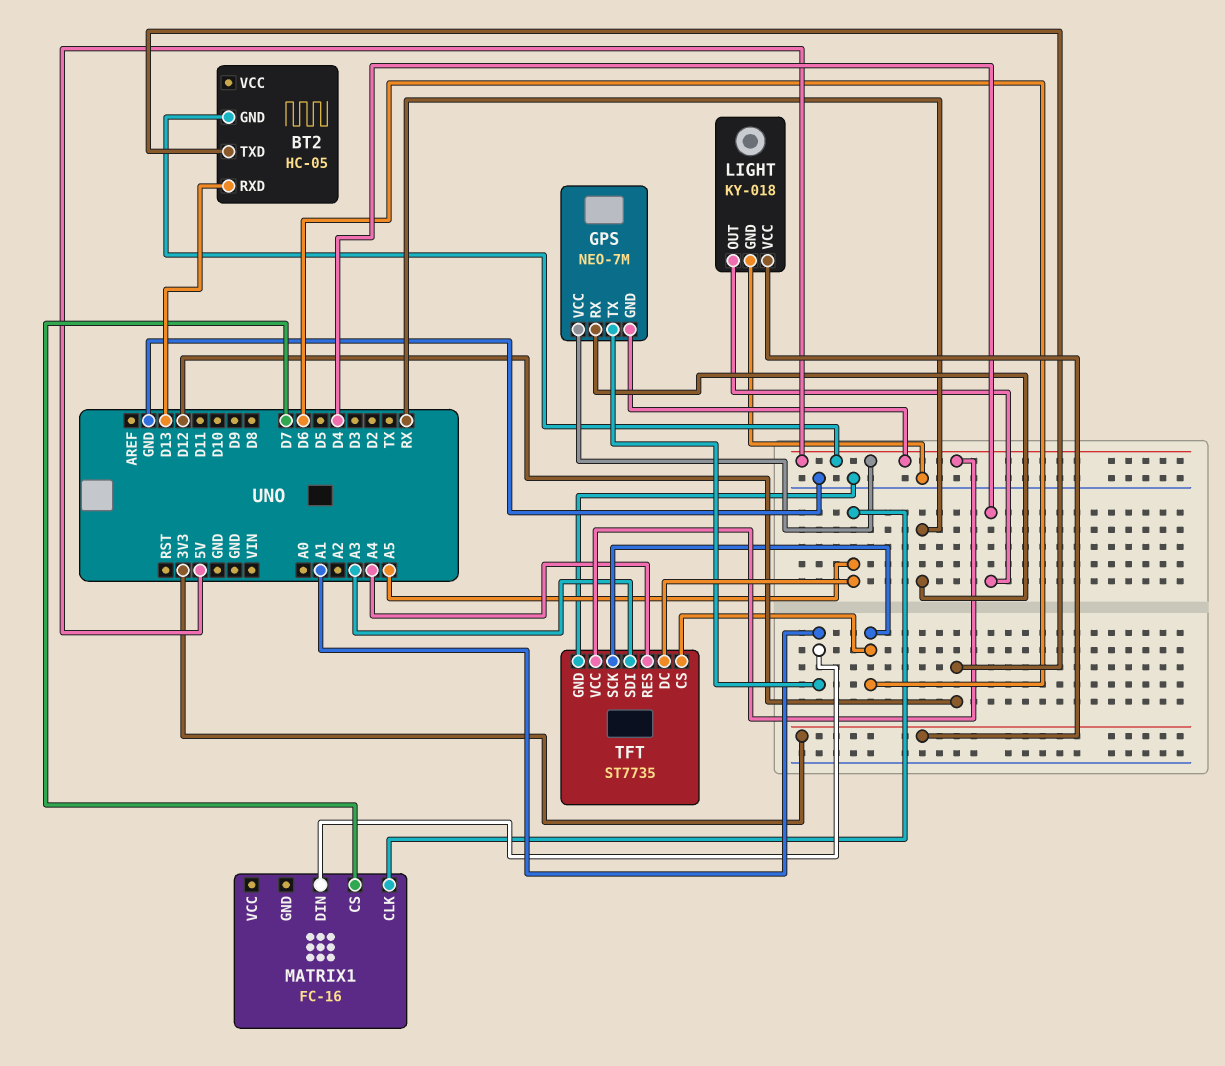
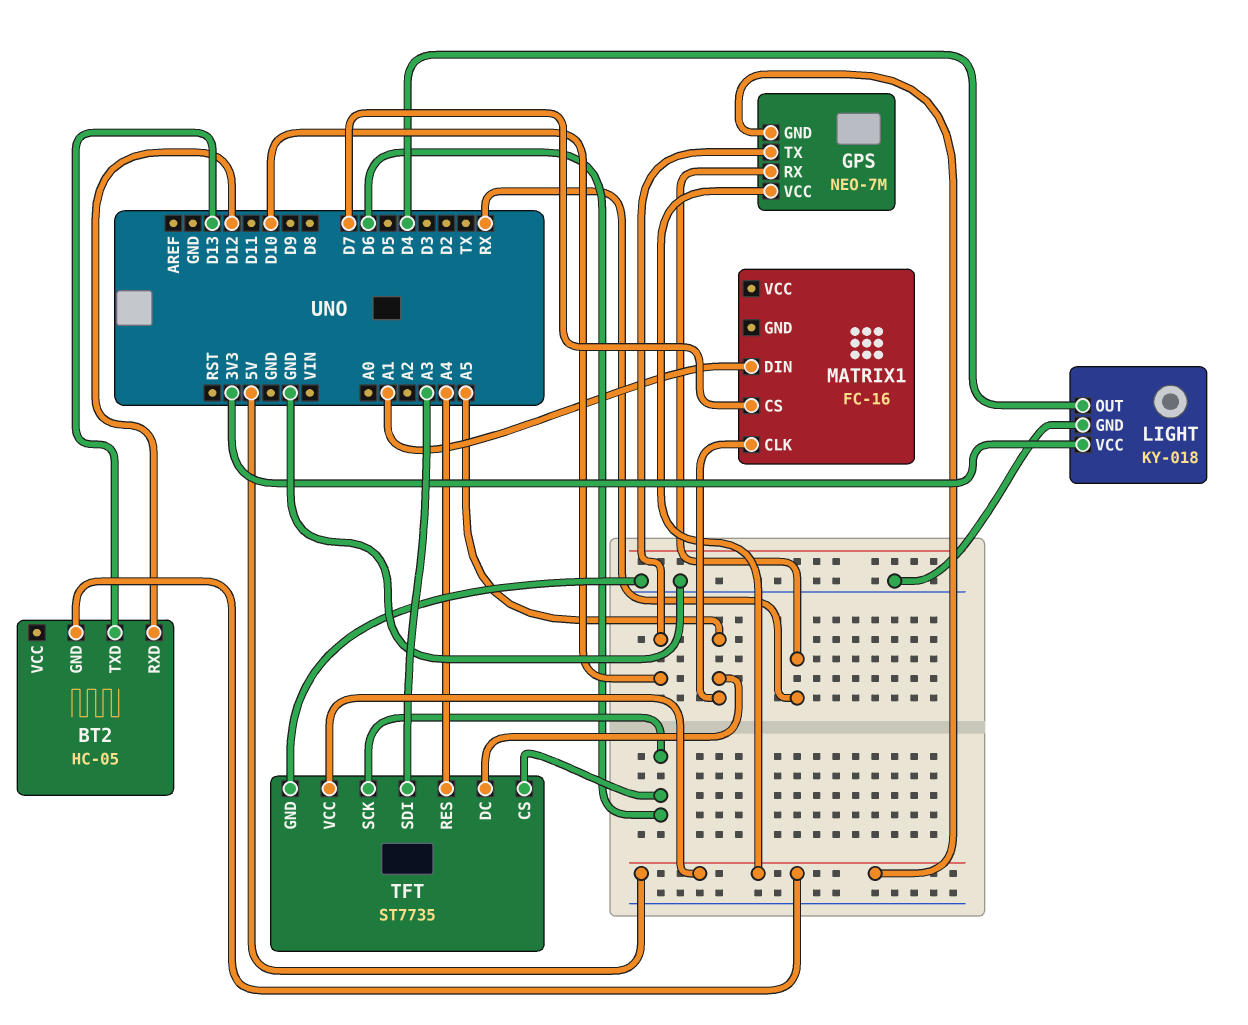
BT2 pin RXD: D13 -> D12
BT2 pin TXD: D12 -> D13
GPS pin TX: A1 -> D10

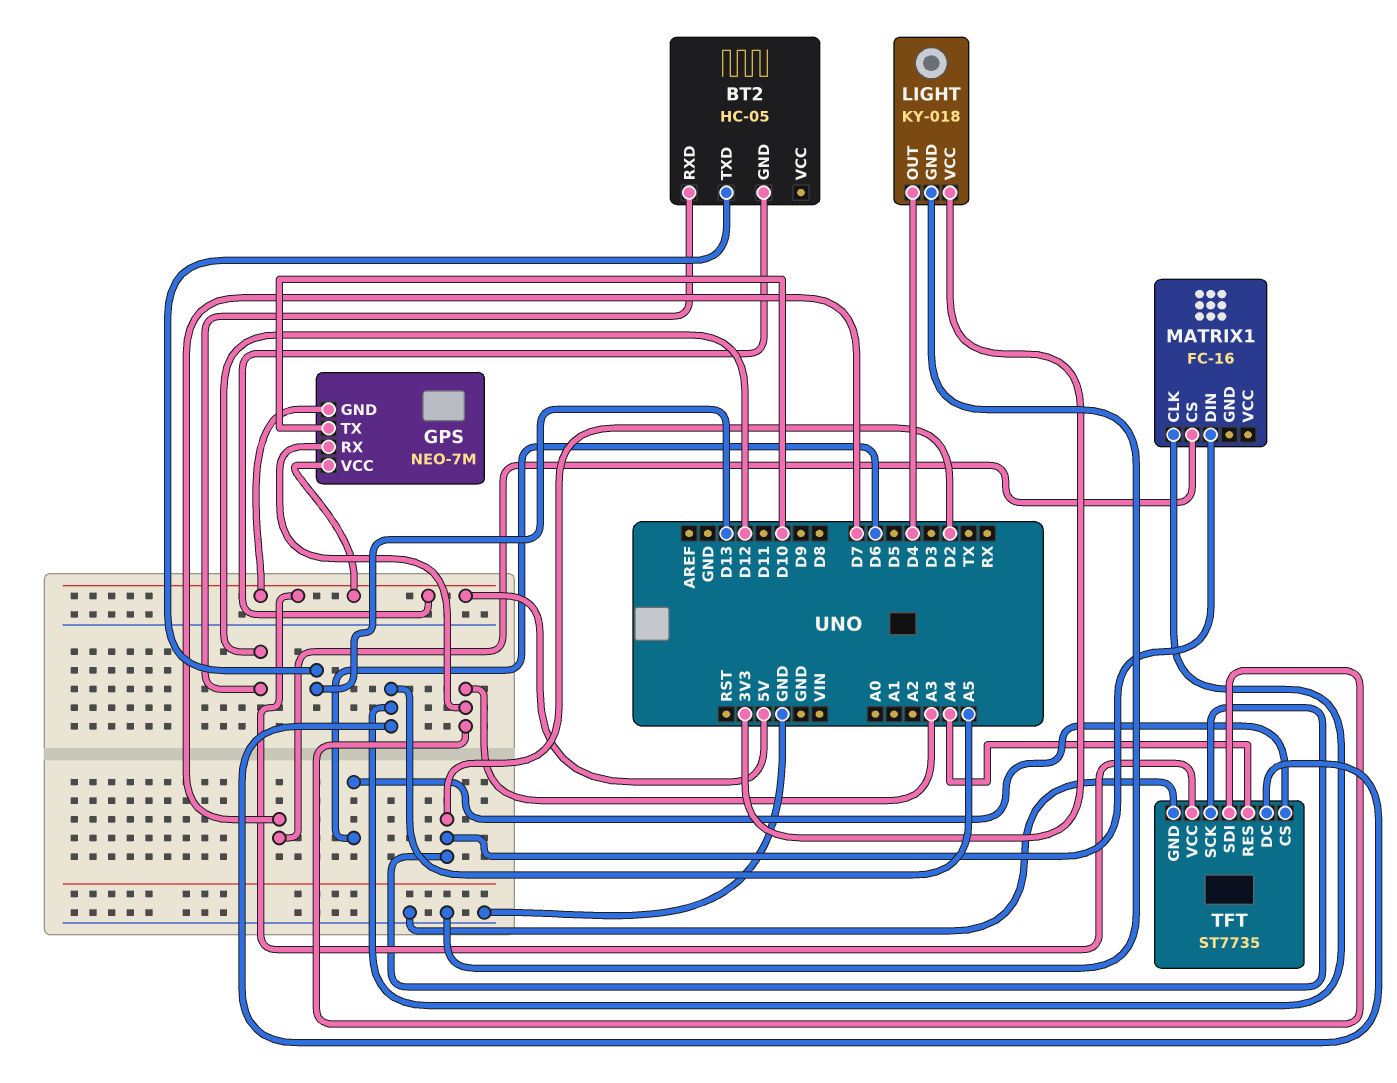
GPS pin RX: RX -> A3
MATRIX1 pin DIN: A1 -> D2
TFT pin SCK: D6 -> D2

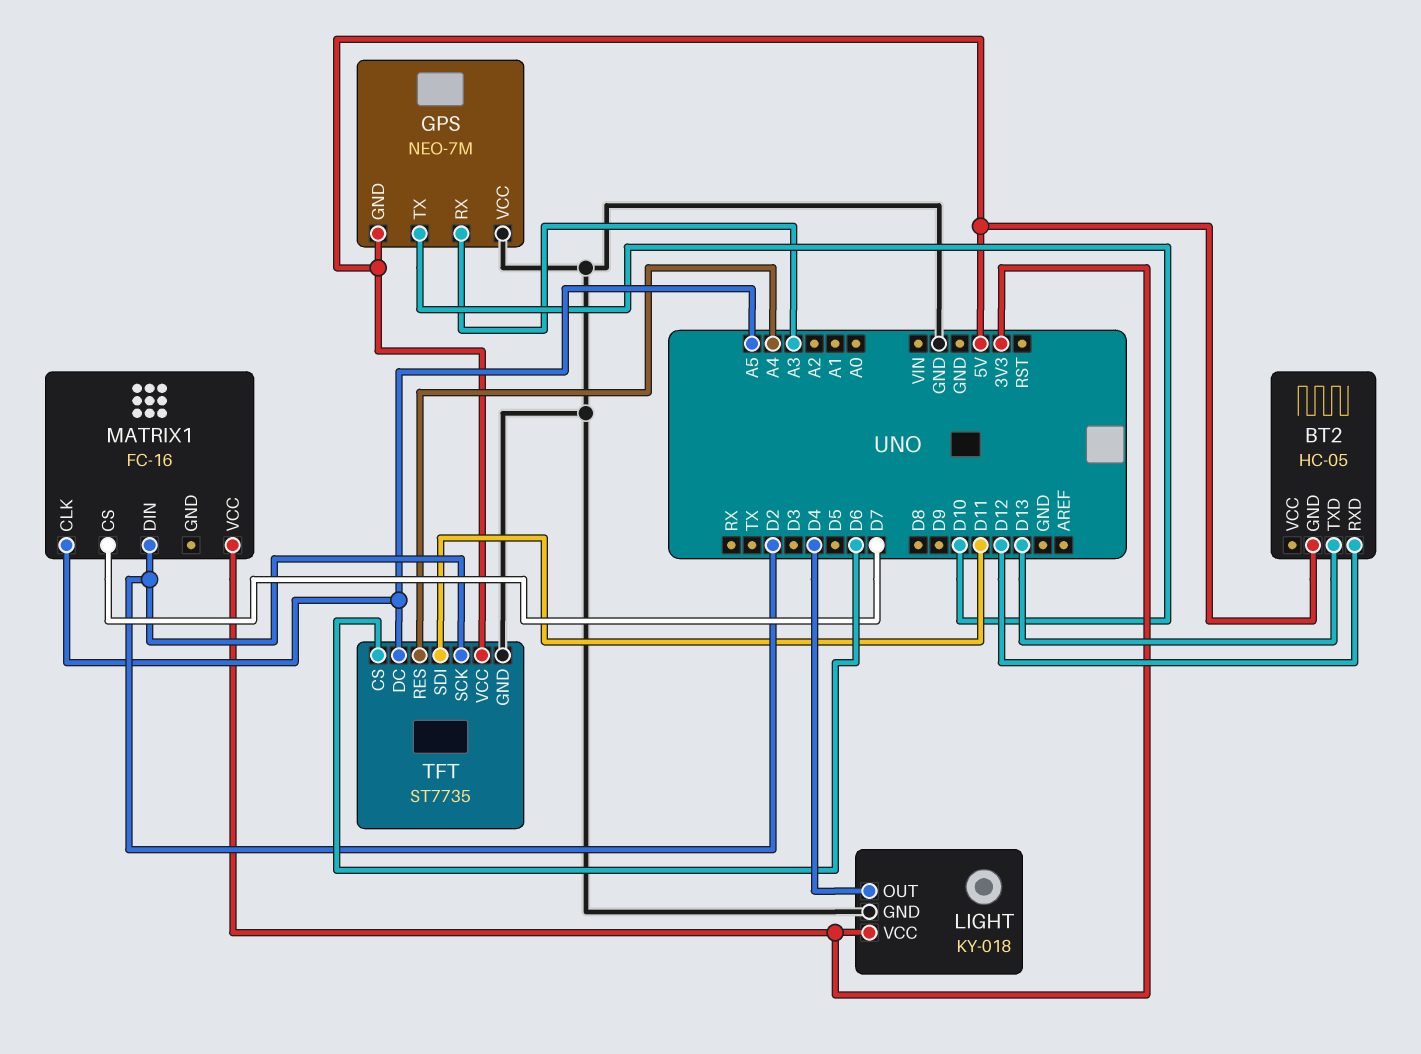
GPS pin VCC: 5V -> GND
MATRIX1 pin VCC: none -> 3V3
TFT pin SDI: A3 -> D11

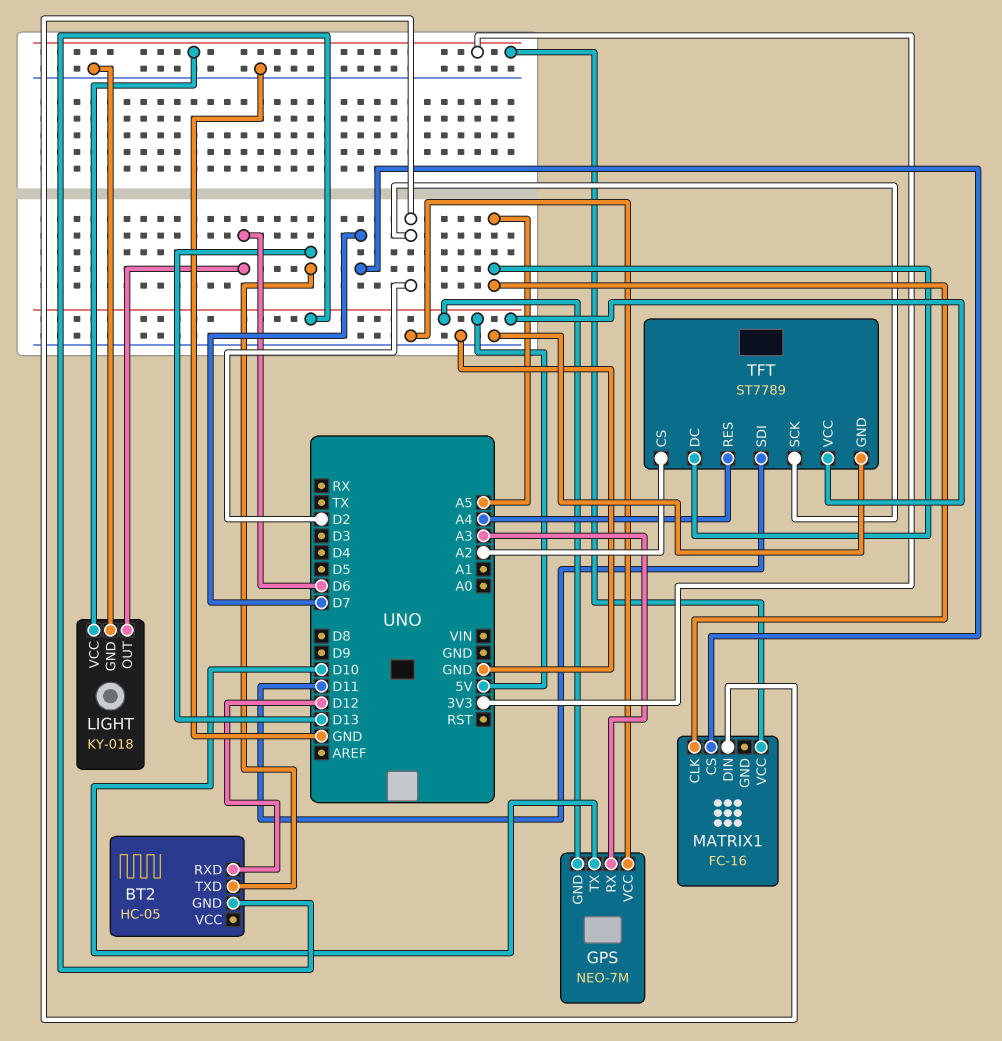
LIGHT pin OUT: D4 -> D6
TFT: ST7735 -> ST7789
TFT pin CS: D6 -> A2

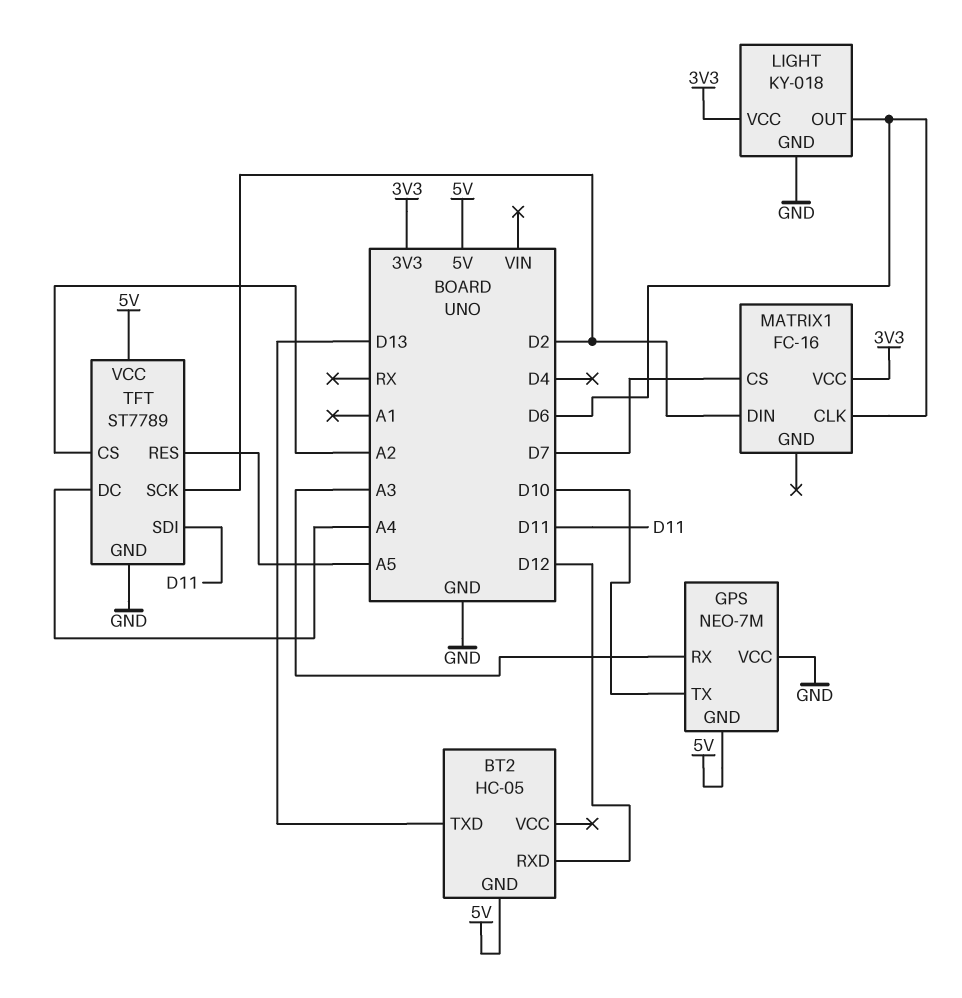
MATRIX1 pin CLK: A5 -> D6
TFT pin DC: A5 -> A4
TFT pin RES: A4 -> A5

